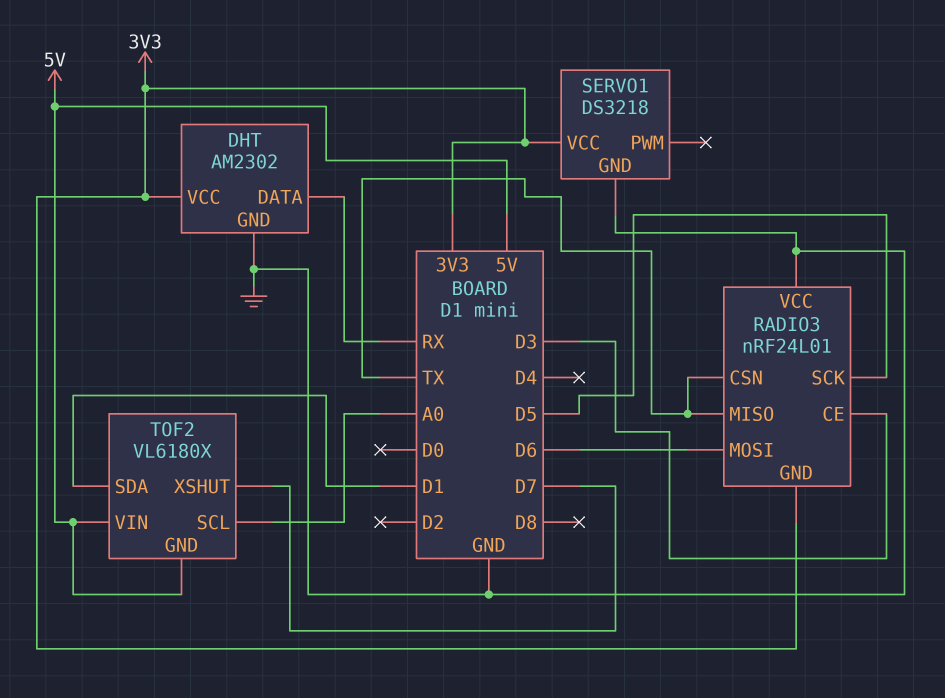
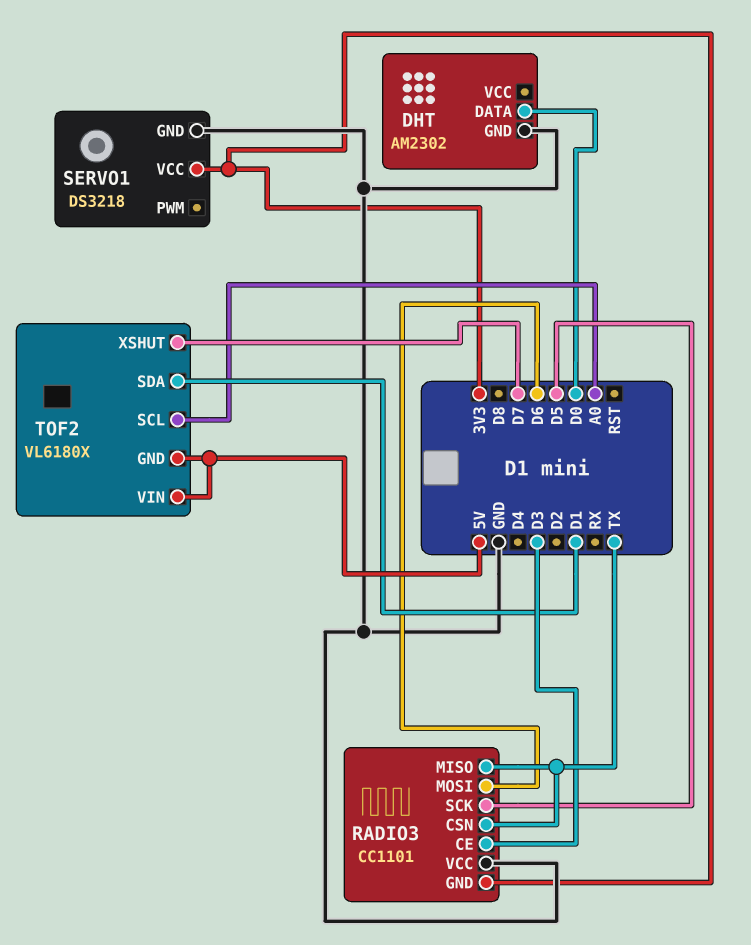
DHT pin DATA: RX -> D0
DHT pin VCC: 3V3 -> none
RADIO3: nRF24L01 -> CC1101

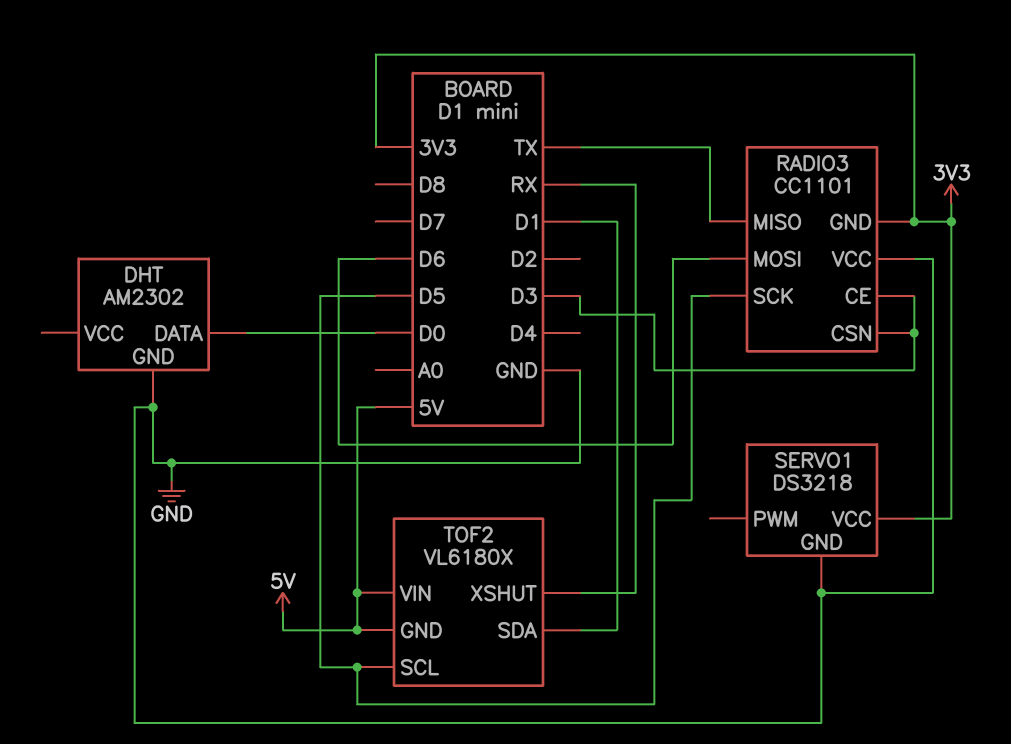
RADIO3 pin CSN: TX -> D3
TOF2 pin SCL: A0 -> D5
TOF2 pin XSHUT: D7 -> RX

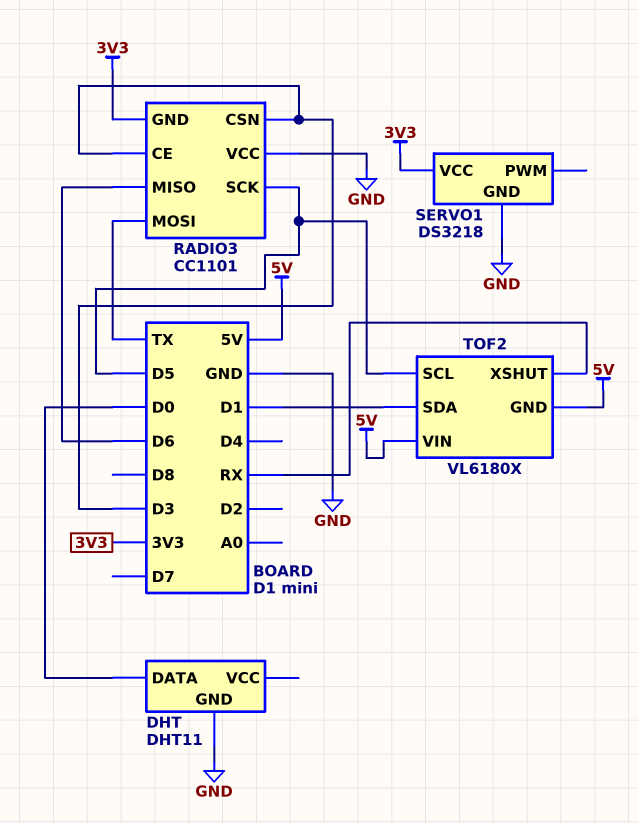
DHT: AM2302 -> DHT11
RADIO3 pin MISO: TX -> D6
RADIO3 pin MOSI: D6 -> TX

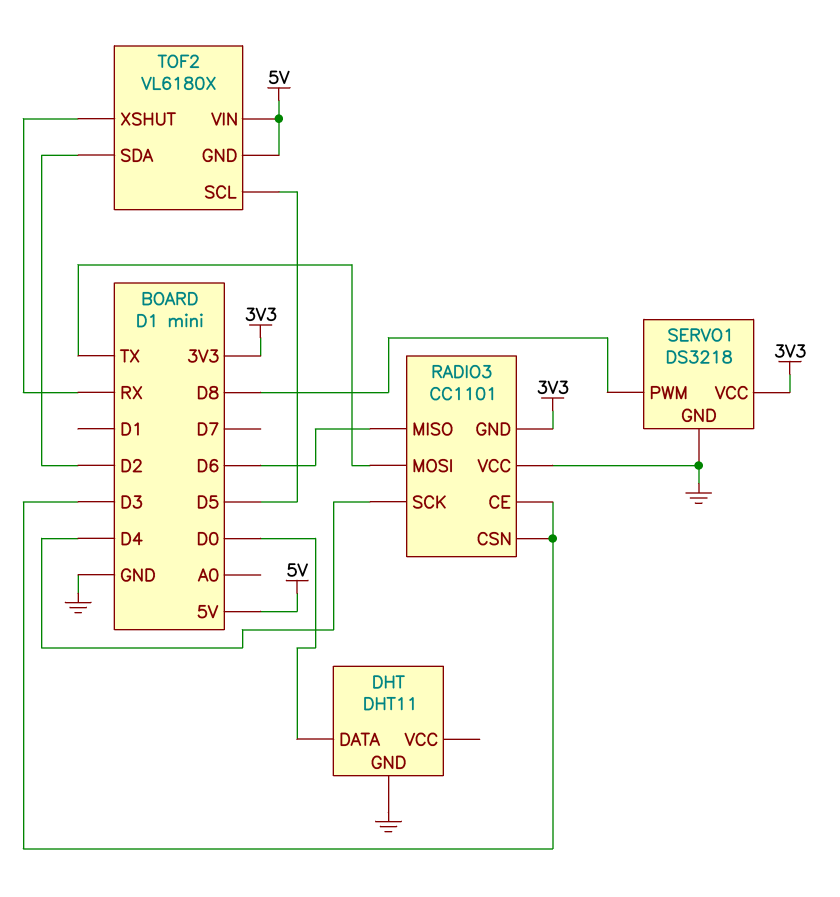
RADIO3 pin SCK: D5 -> D4
SERVO1 pin PWM: none -> D8
TOF2 pin SDA: D1 -> D2

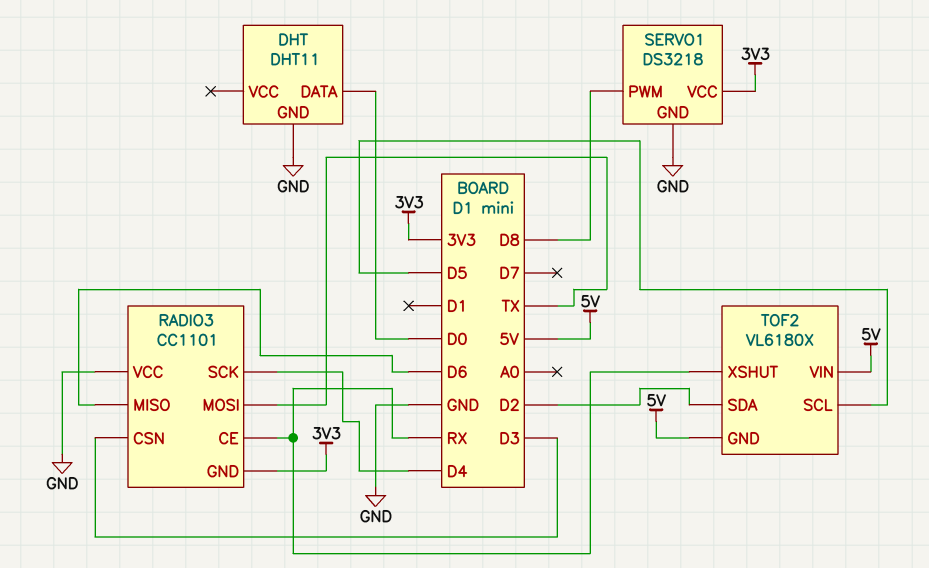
RADIO3 pin CE: D3 -> RX

